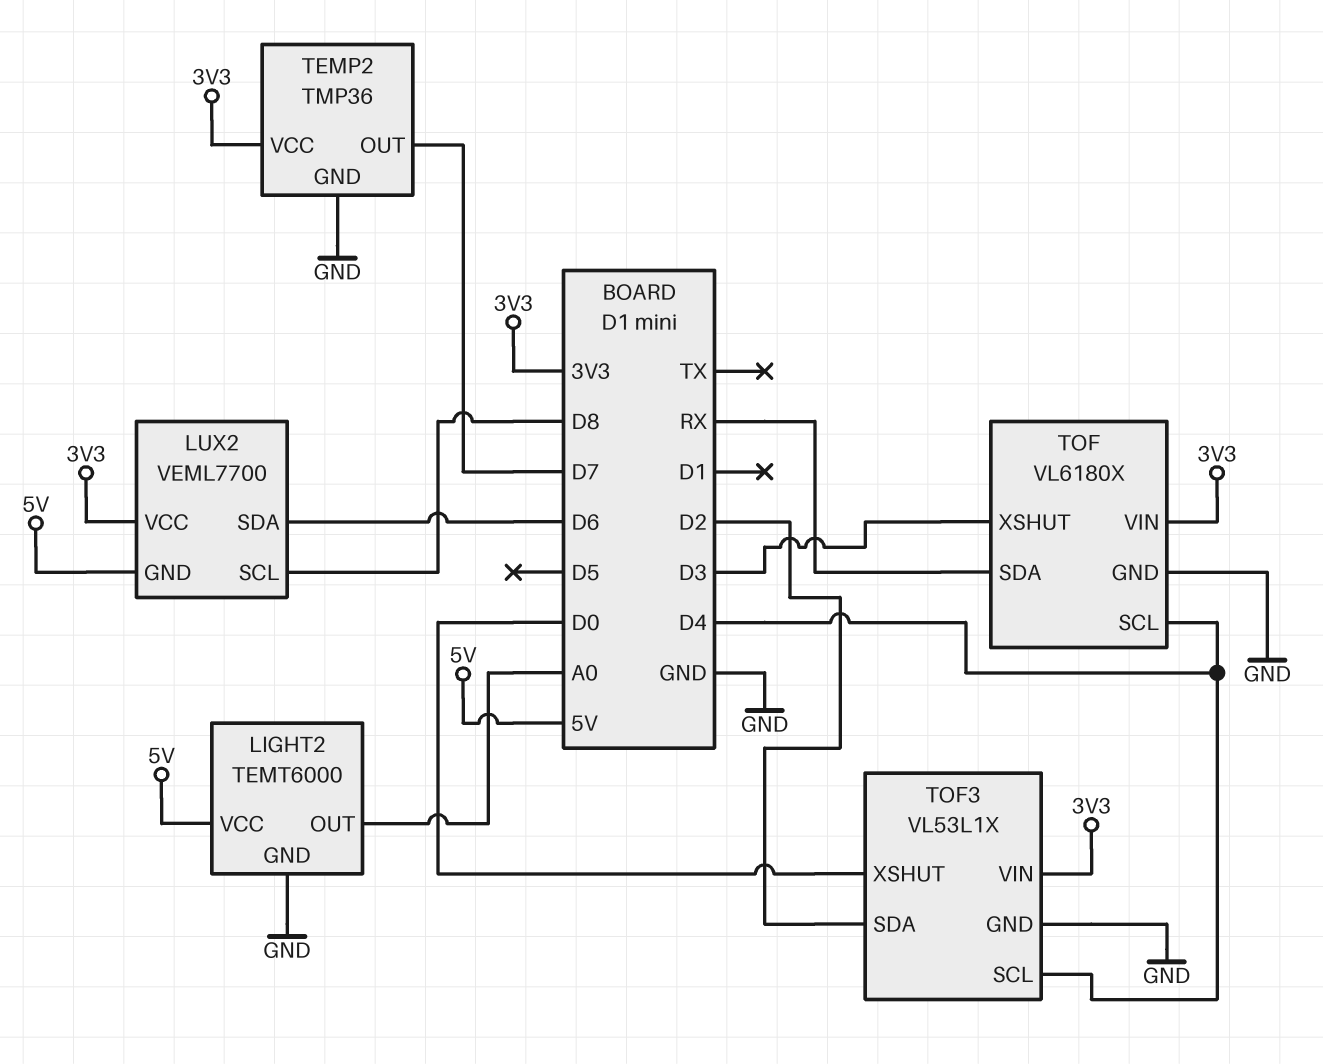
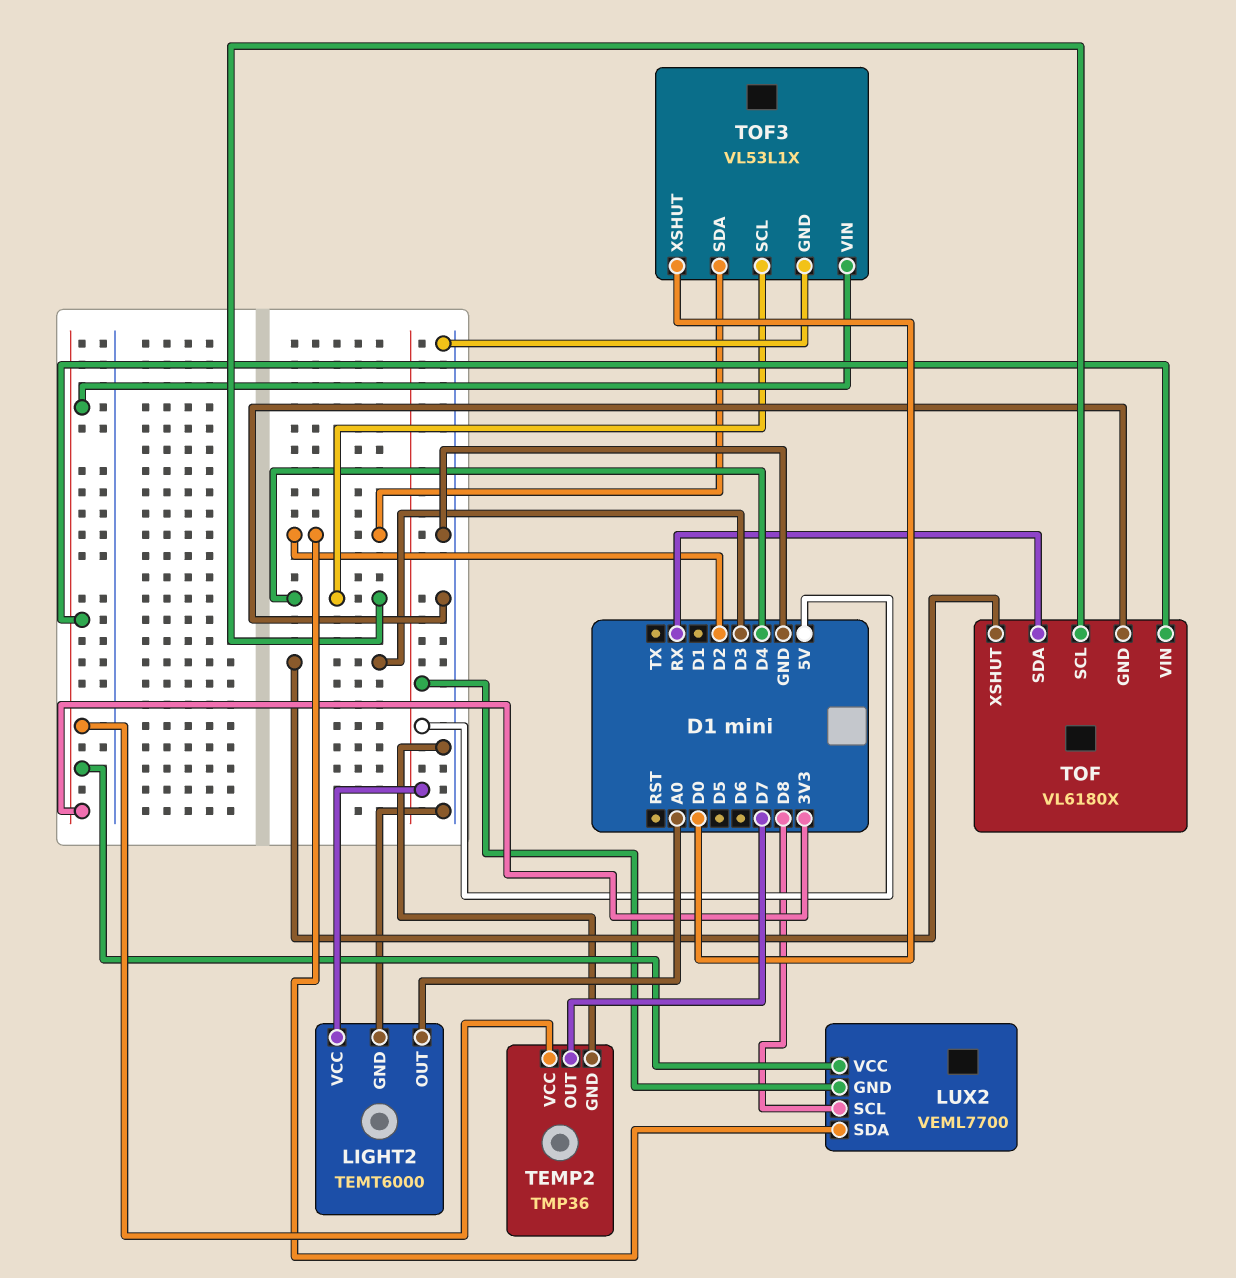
LUX2 pin SDA: D6 -> D2

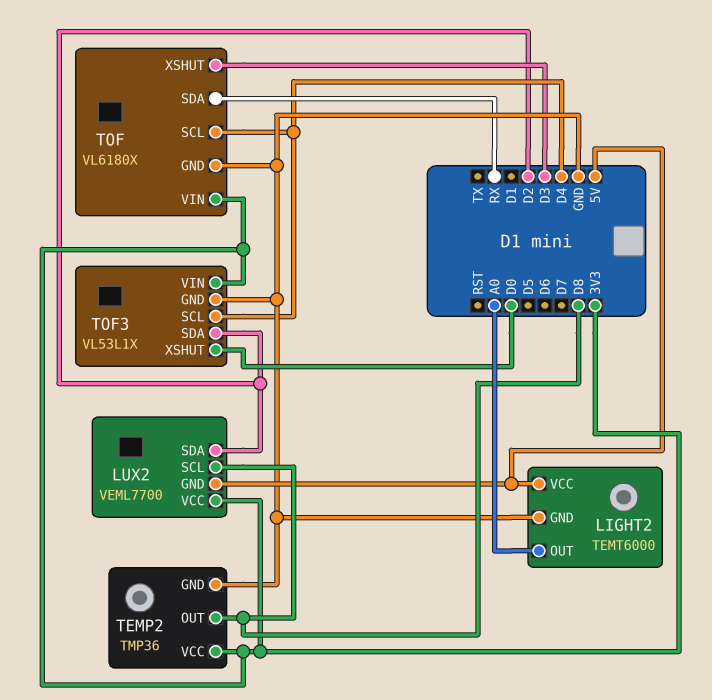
TEMP2 pin OUT: D7 -> D8

